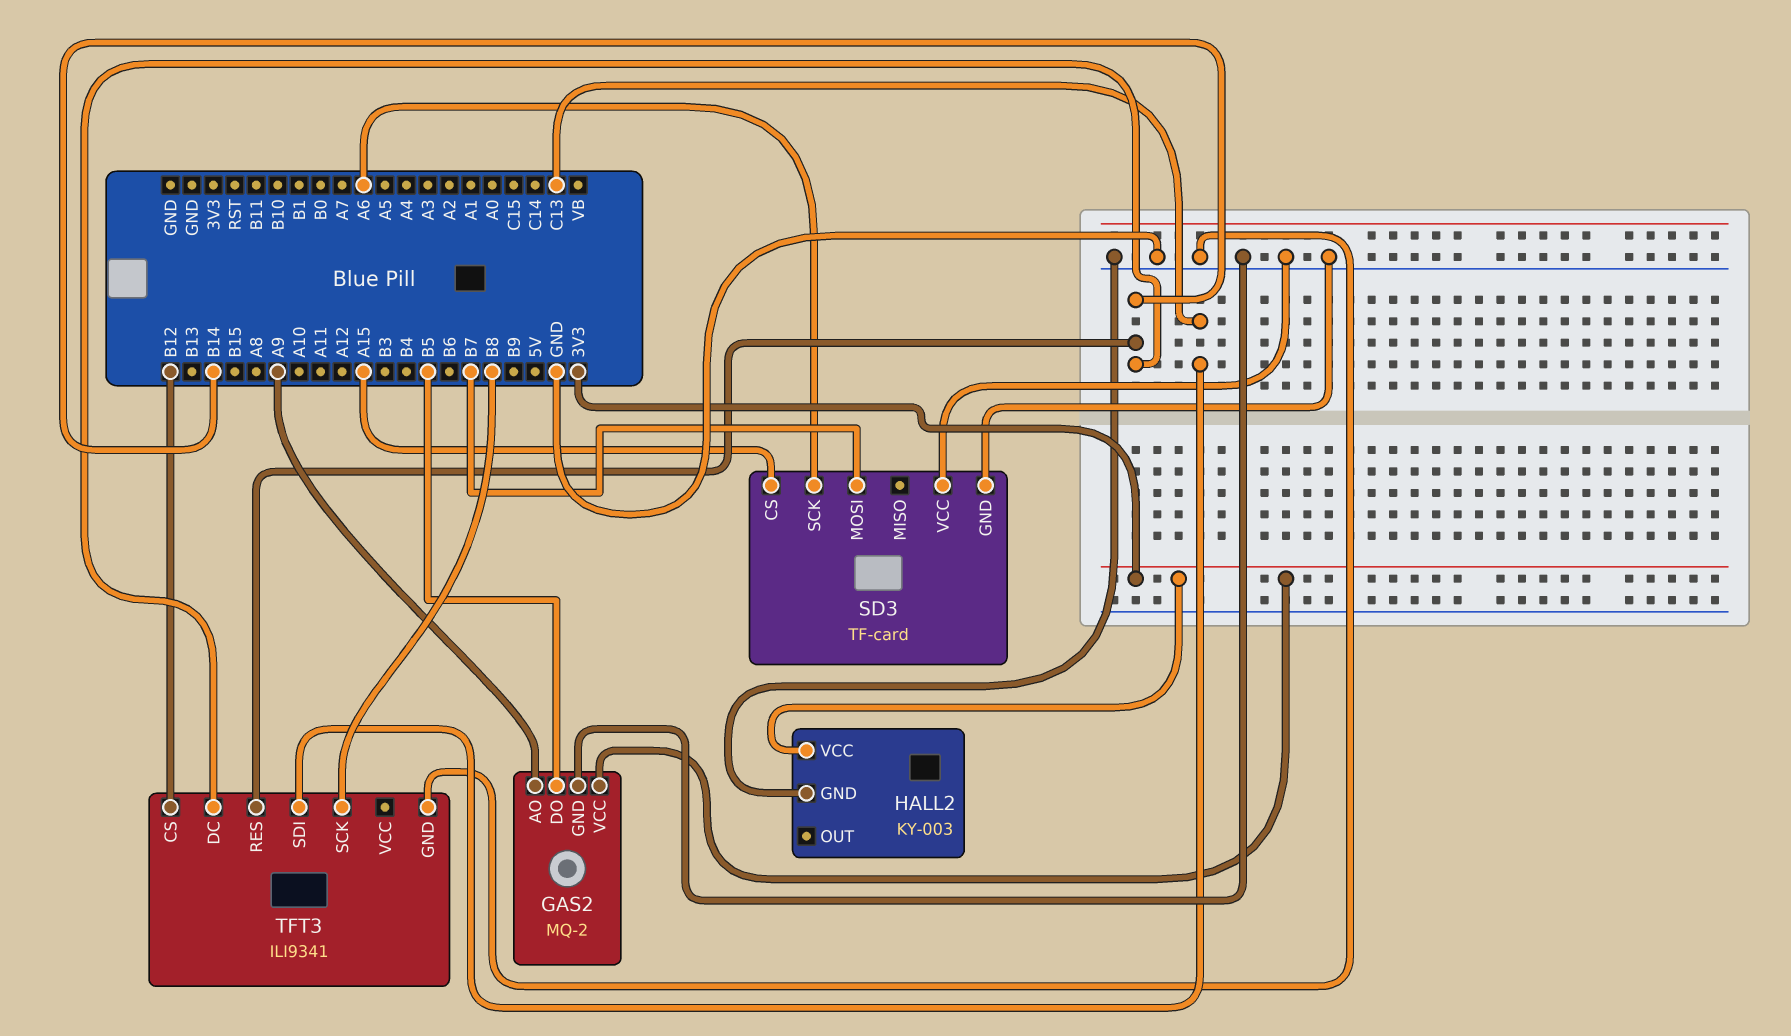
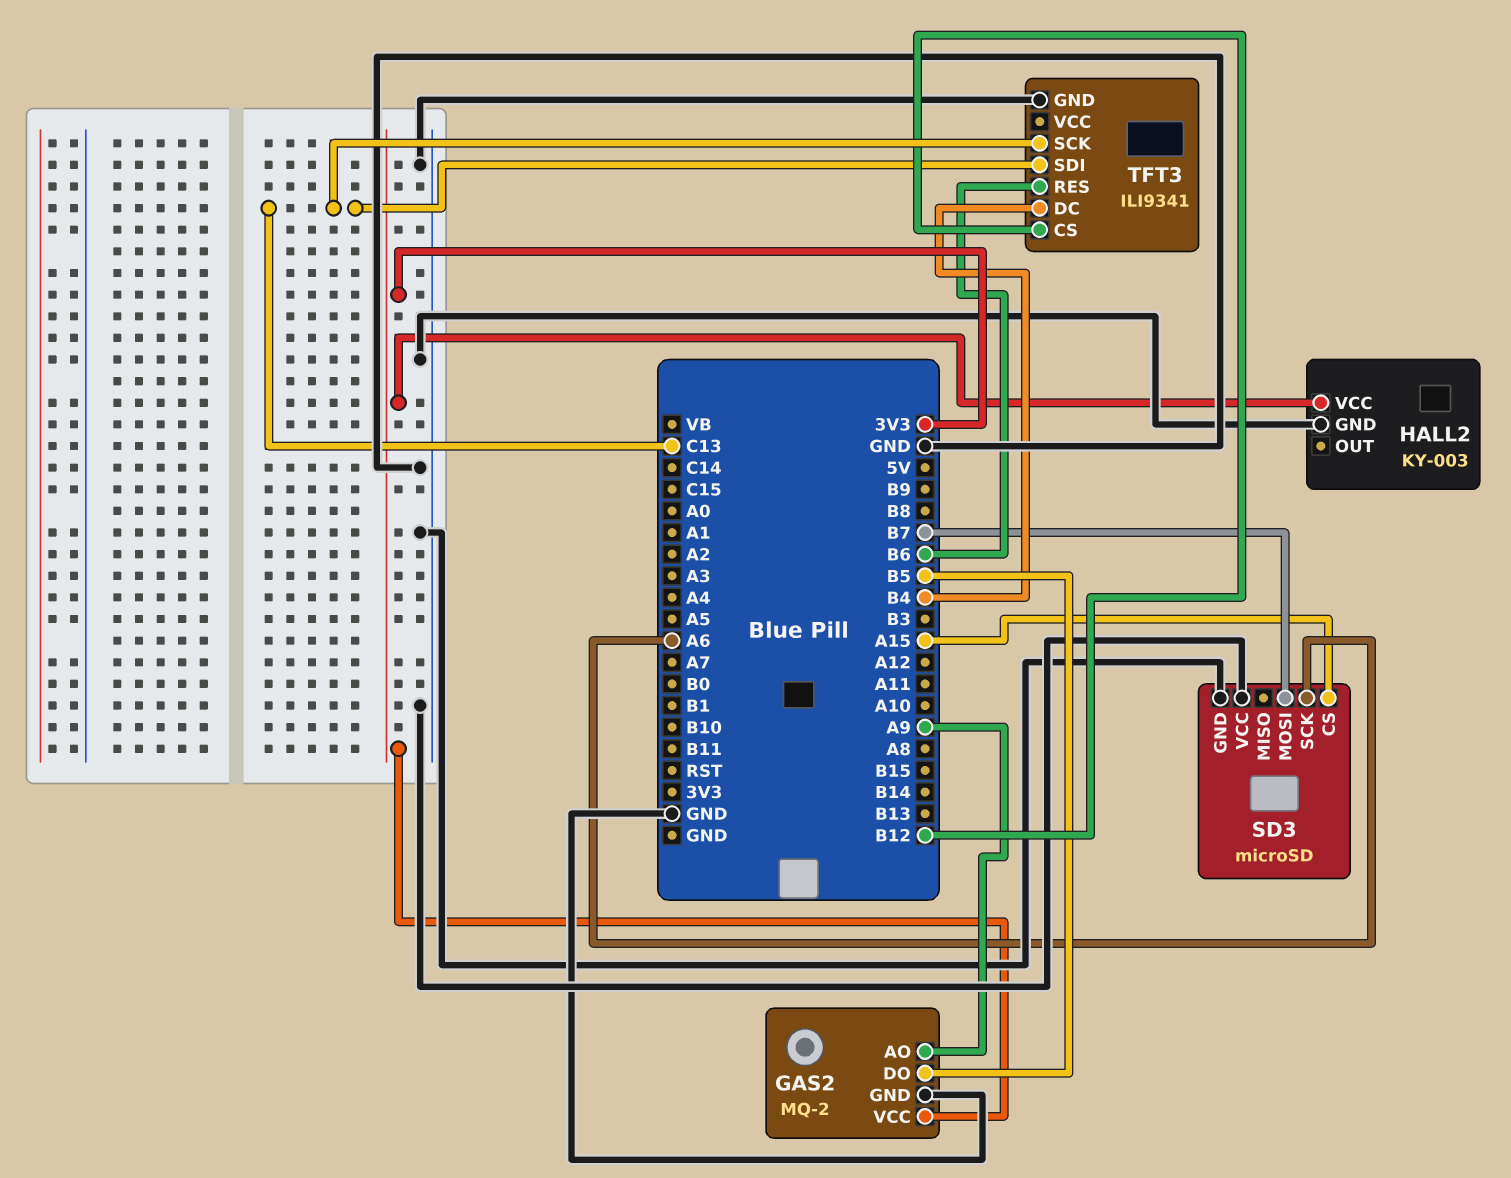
SD3: TF-card -> microSD
TFT3 pin DC: B14 -> B4
TFT3 pin RES: B14 -> B6
TFT3 pin SCK: B8 -> C13

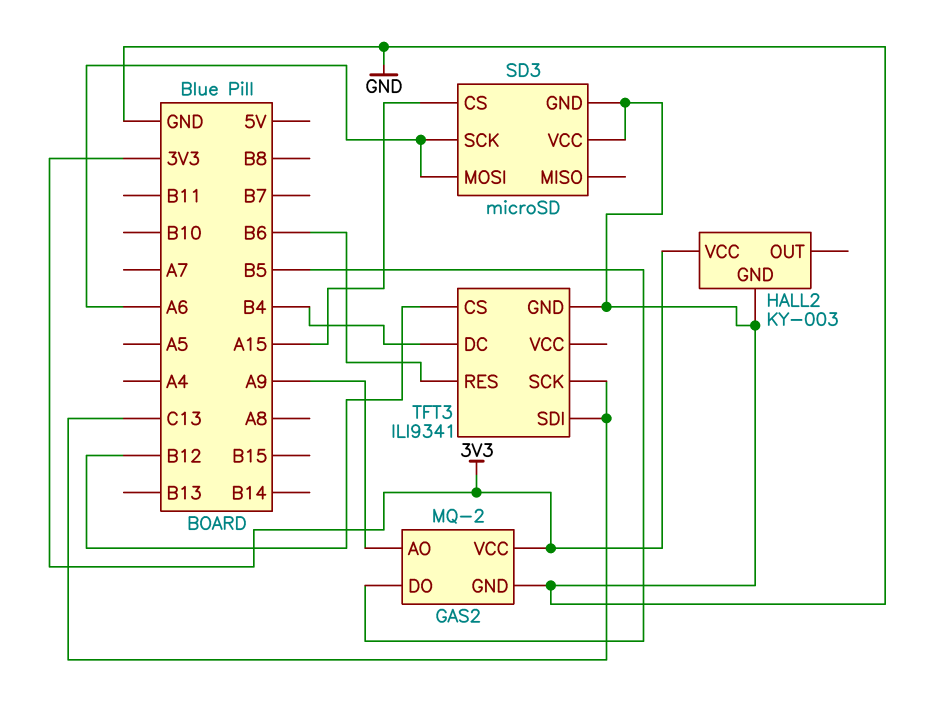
SD3 pin MOSI: B7 -> A6

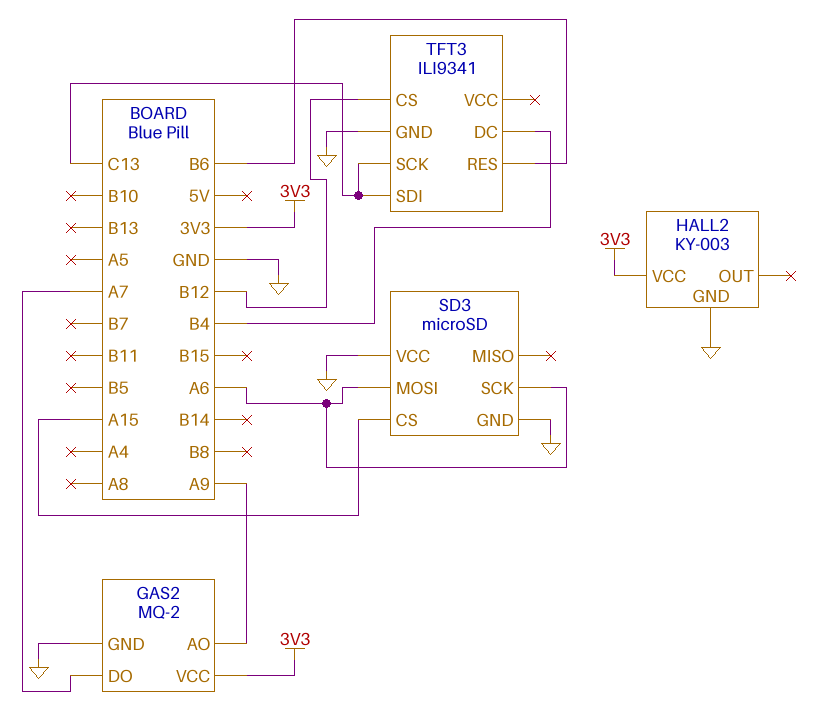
GAS2 pin DO: B5 -> A7

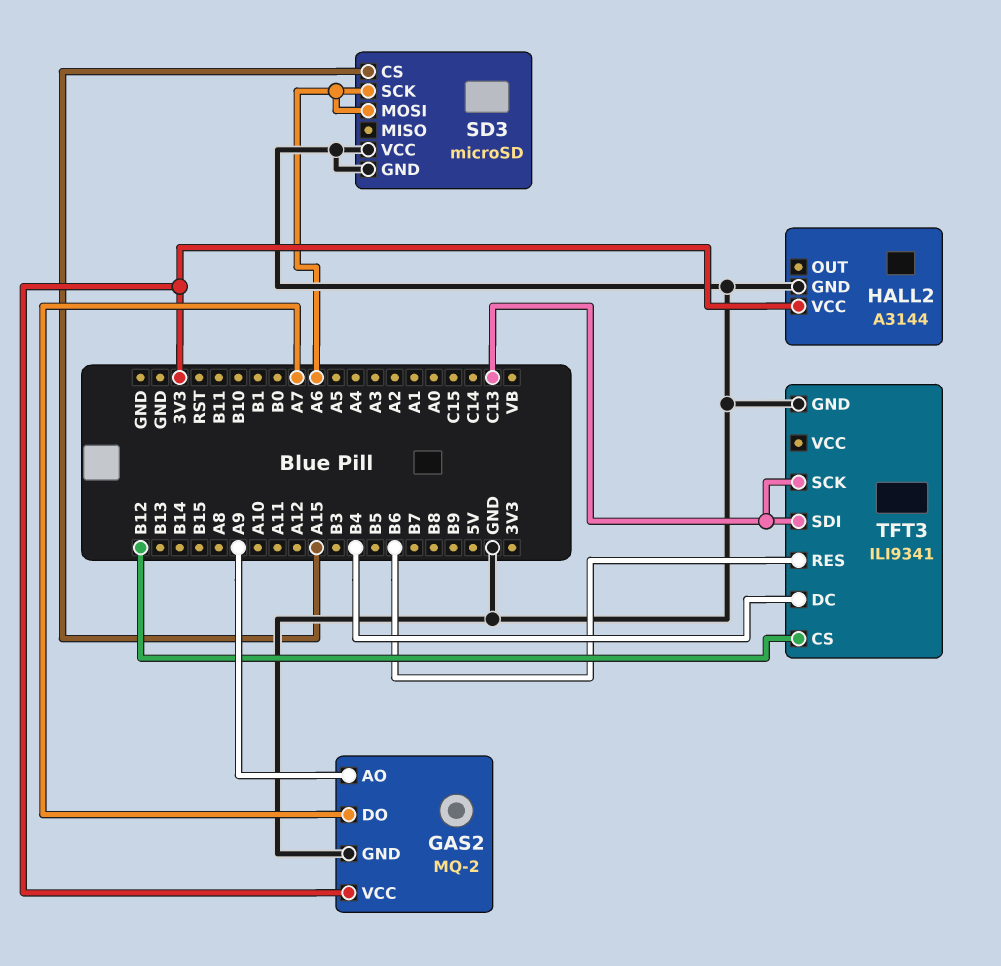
HALL2: KY-003 -> A3144

